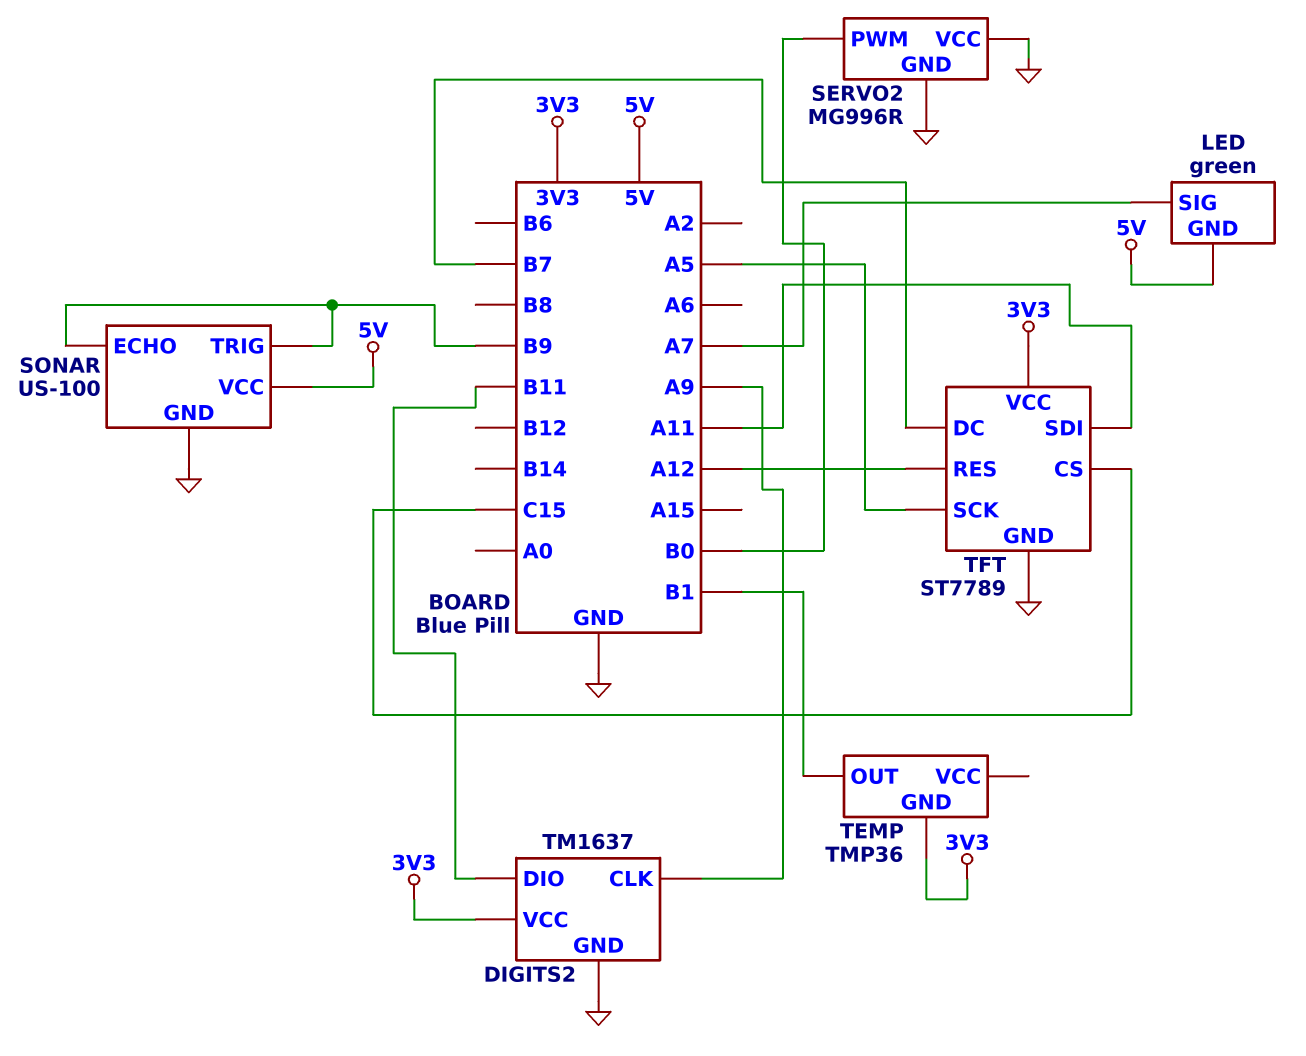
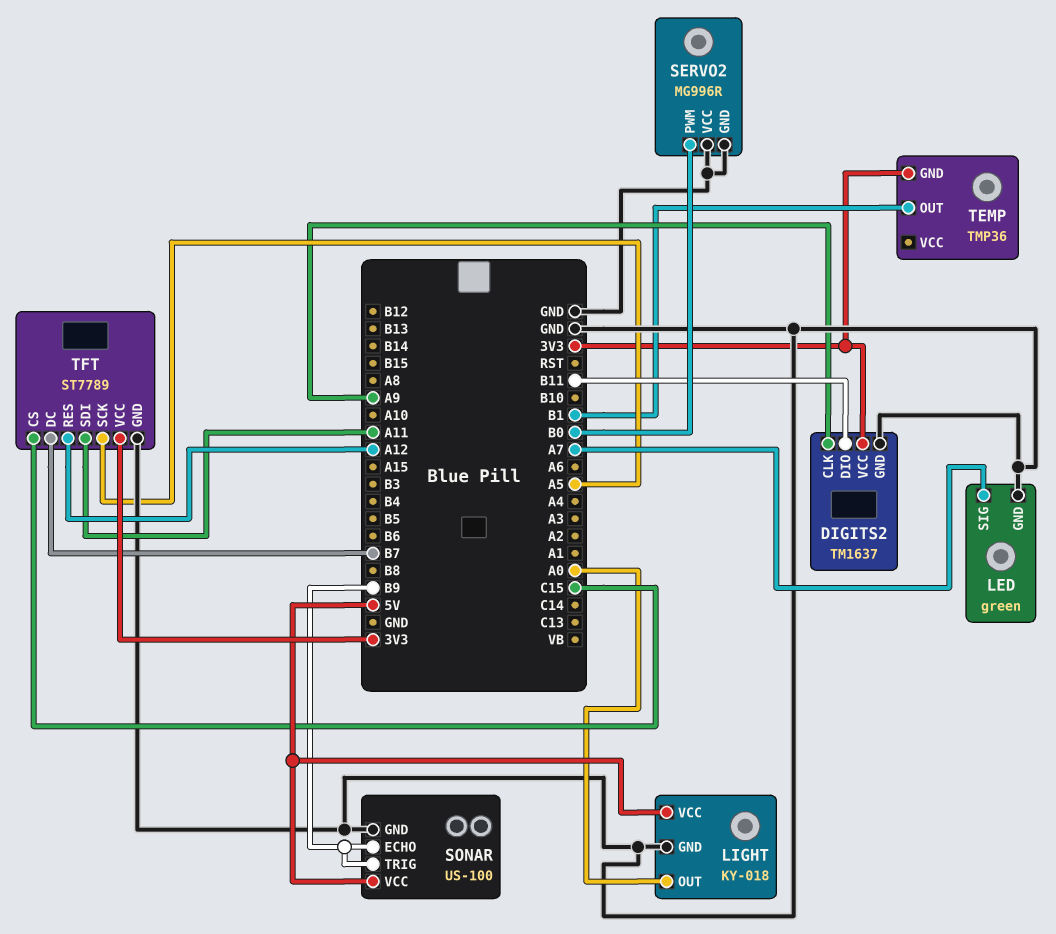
LED pin GND: 5V -> GND
LIGHT: none -> KY-018
LIGHT pin GND: none -> GND
LIGHT pin OUT: none -> A0
LIGHT pin VCC: none -> 5V

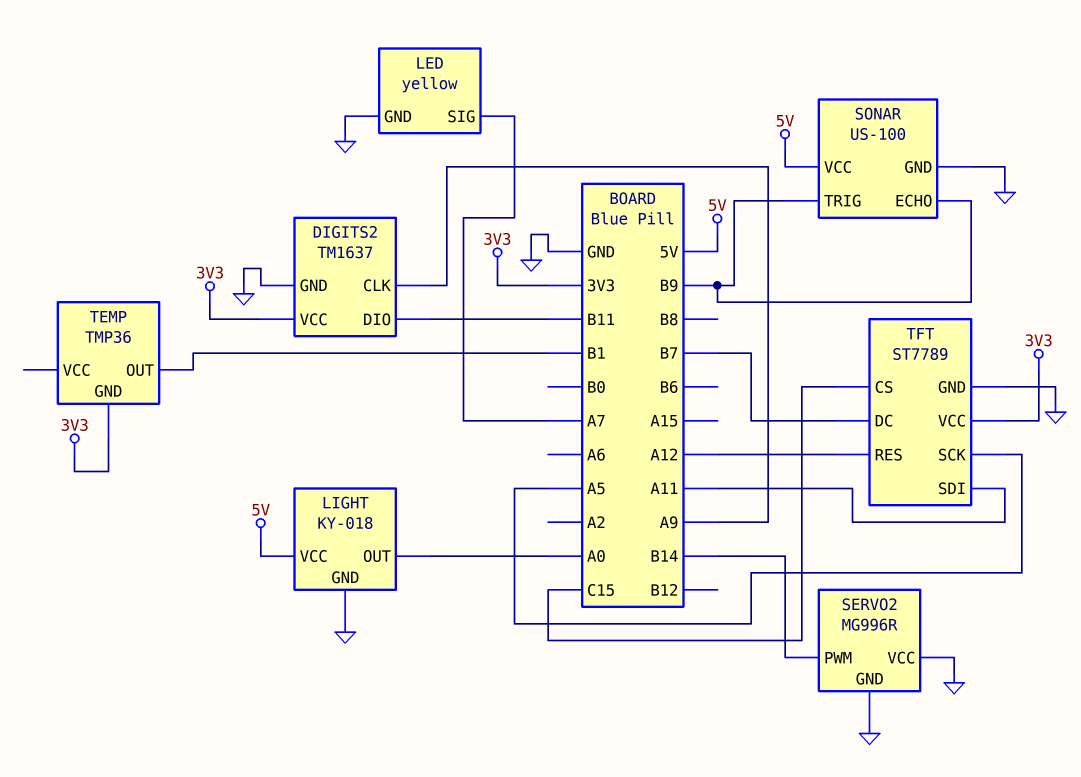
LED: green -> yellow
SERVO2 pin PWM: B0 -> B14

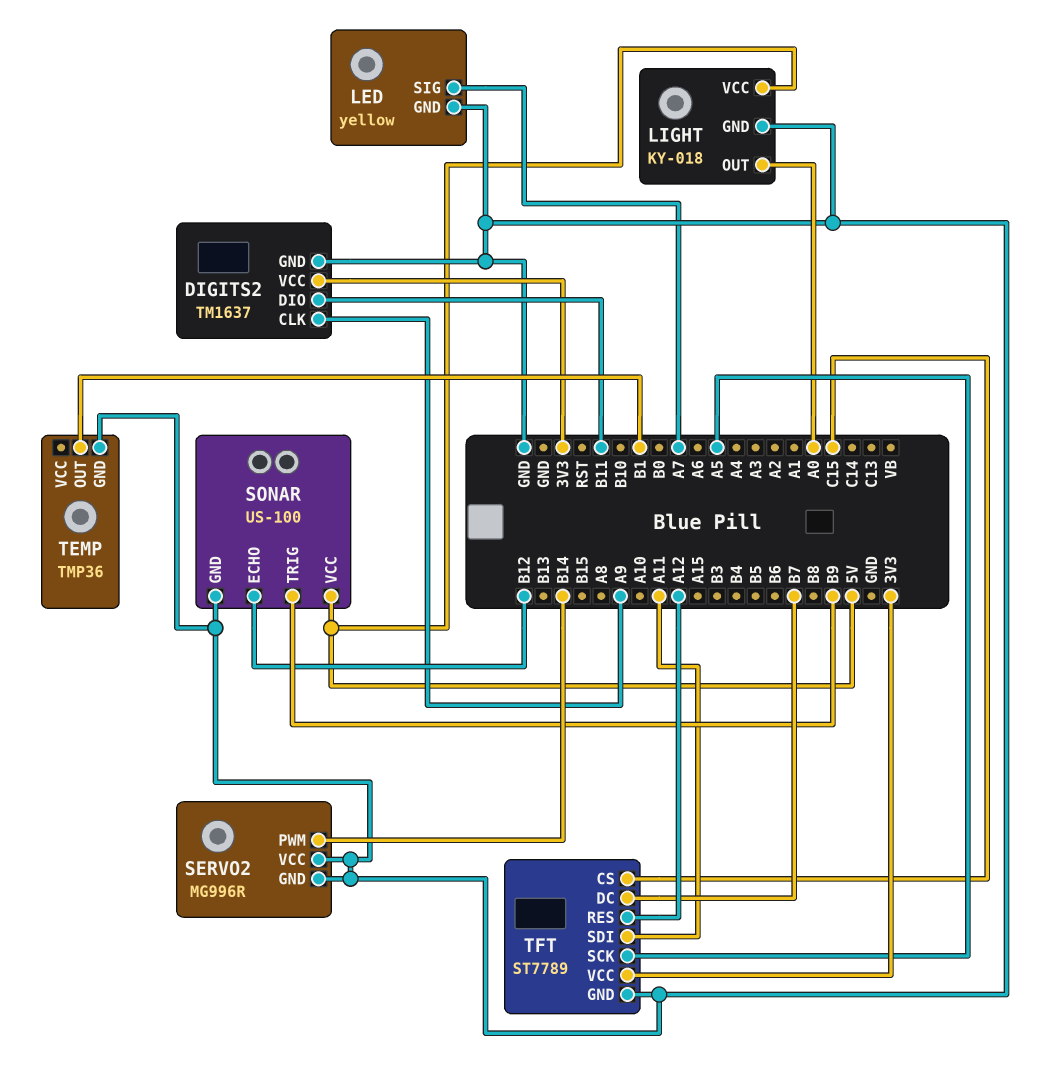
SONAR pin ECHO: B9 -> B12
TEMP pin GND: 3V3 -> GND

